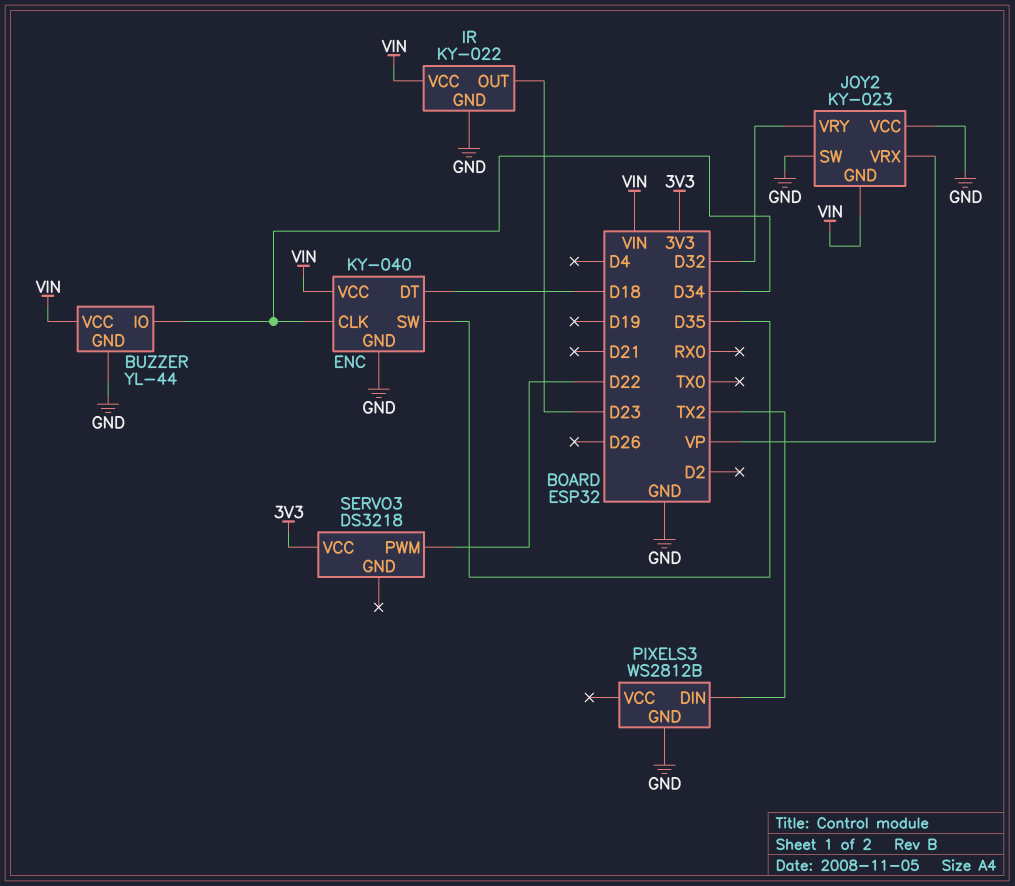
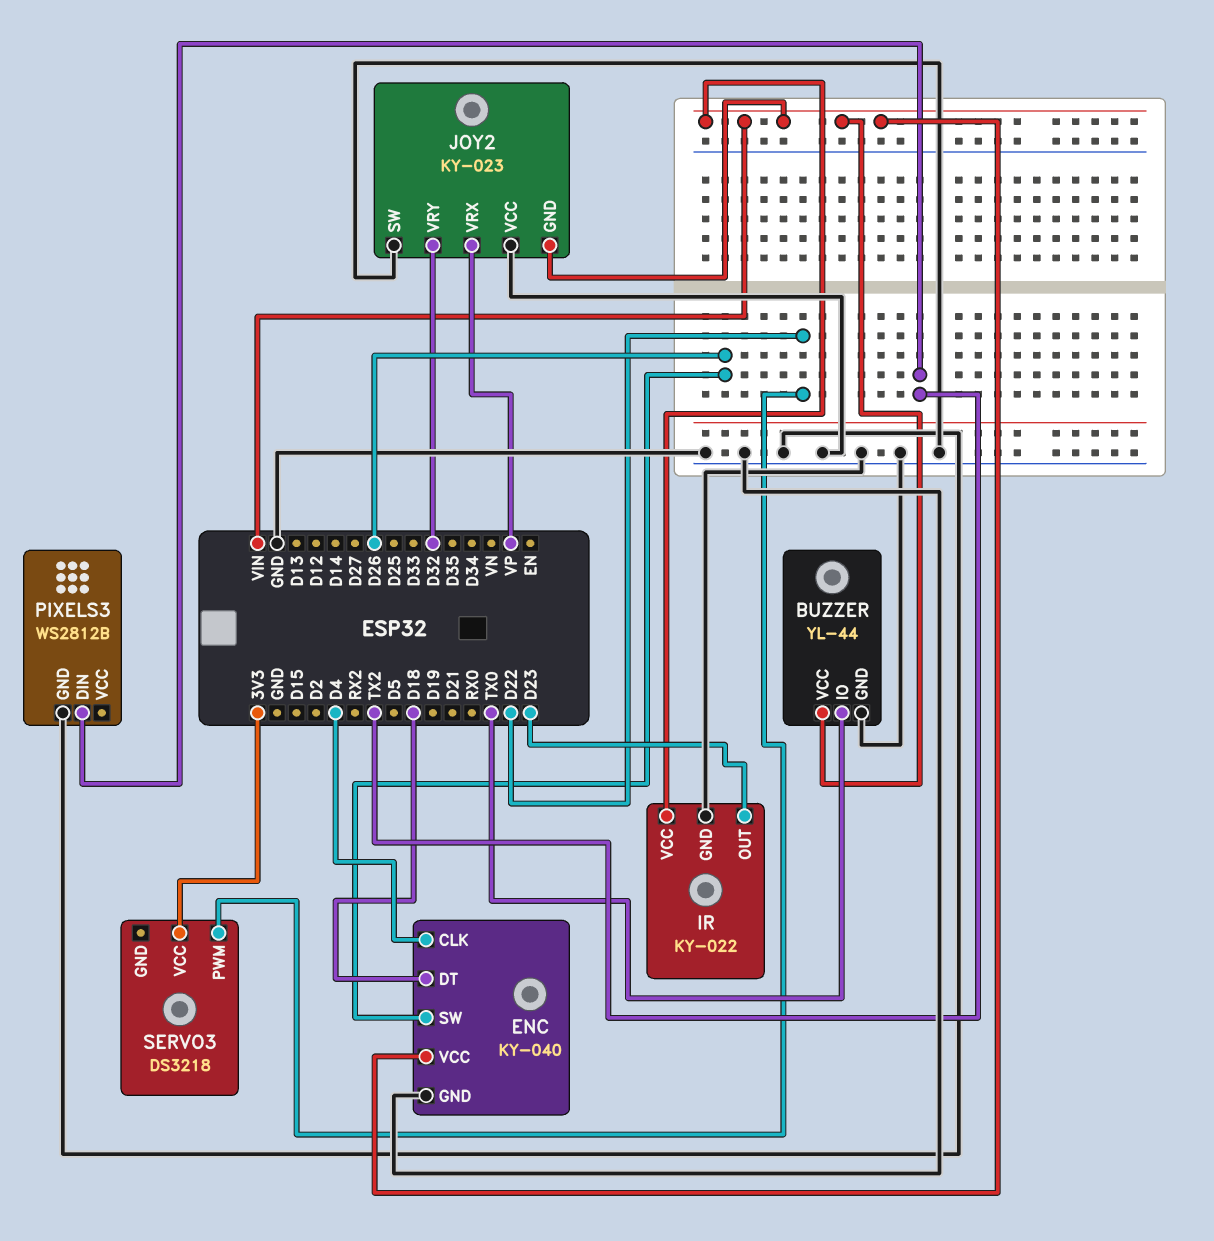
BUZZER pin IO: D34 -> TX0
ENC pin CLK: D34 -> D4
ENC pin SW: D35 -> D26

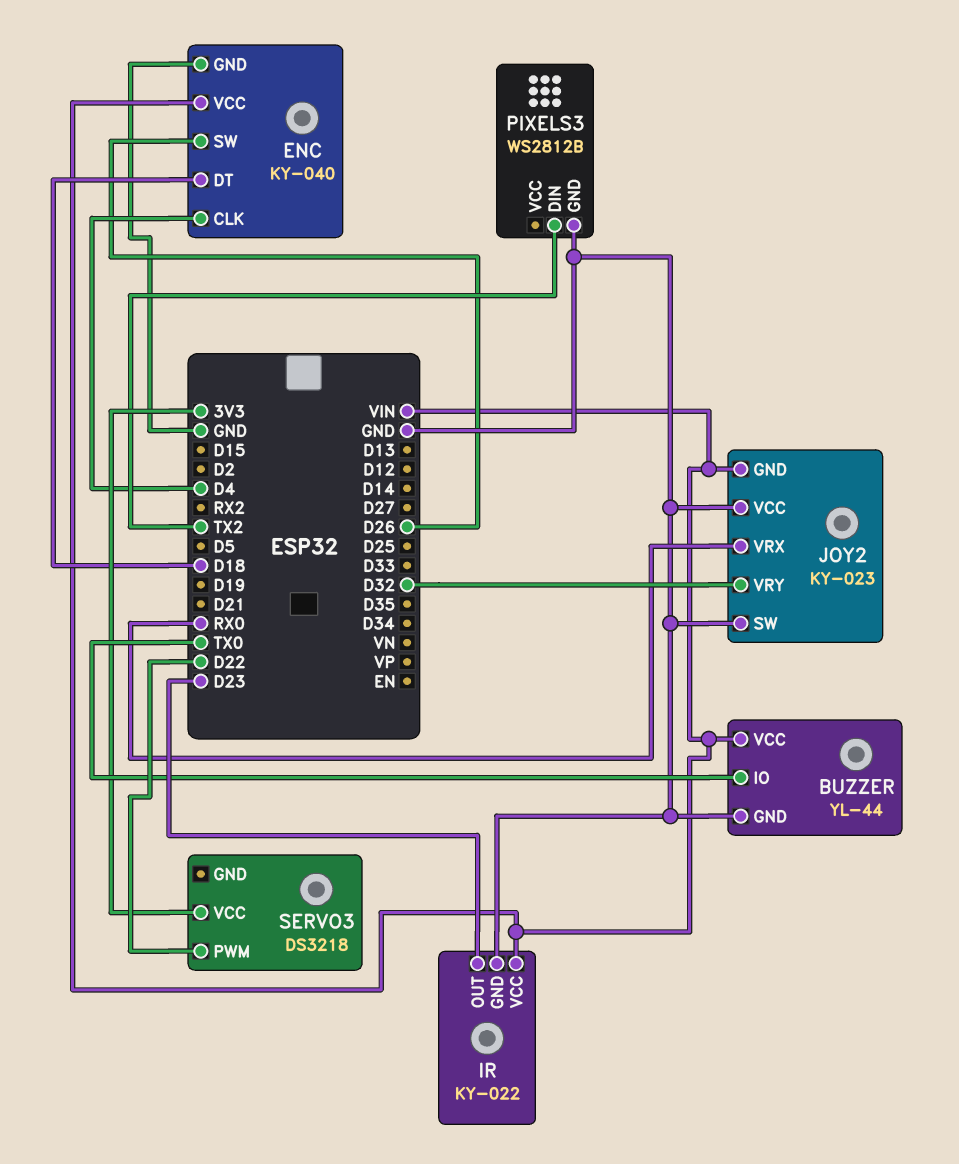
JOY2 pin VRX: VP -> RX0

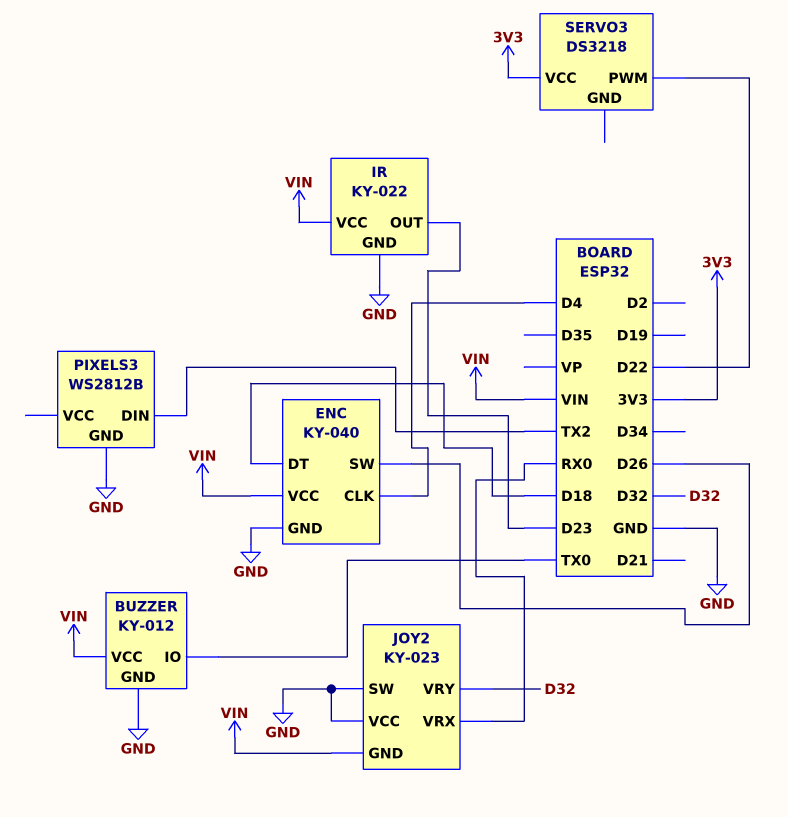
BUZZER: YL-44 -> KY-012

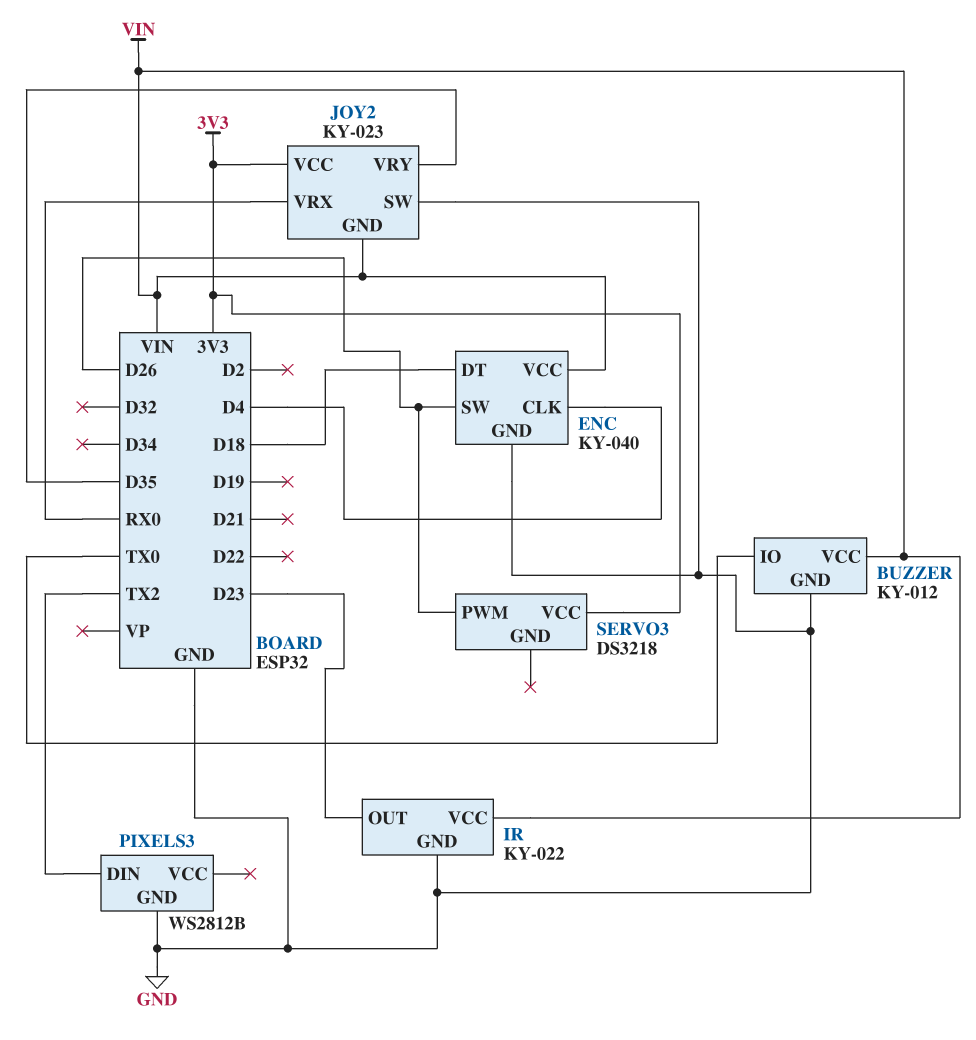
JOY2 pin VCC: GND -> 3V3
JOY2 pin VRY: D32 -> D35
SERVO3 pin PWM: D22 -> D26

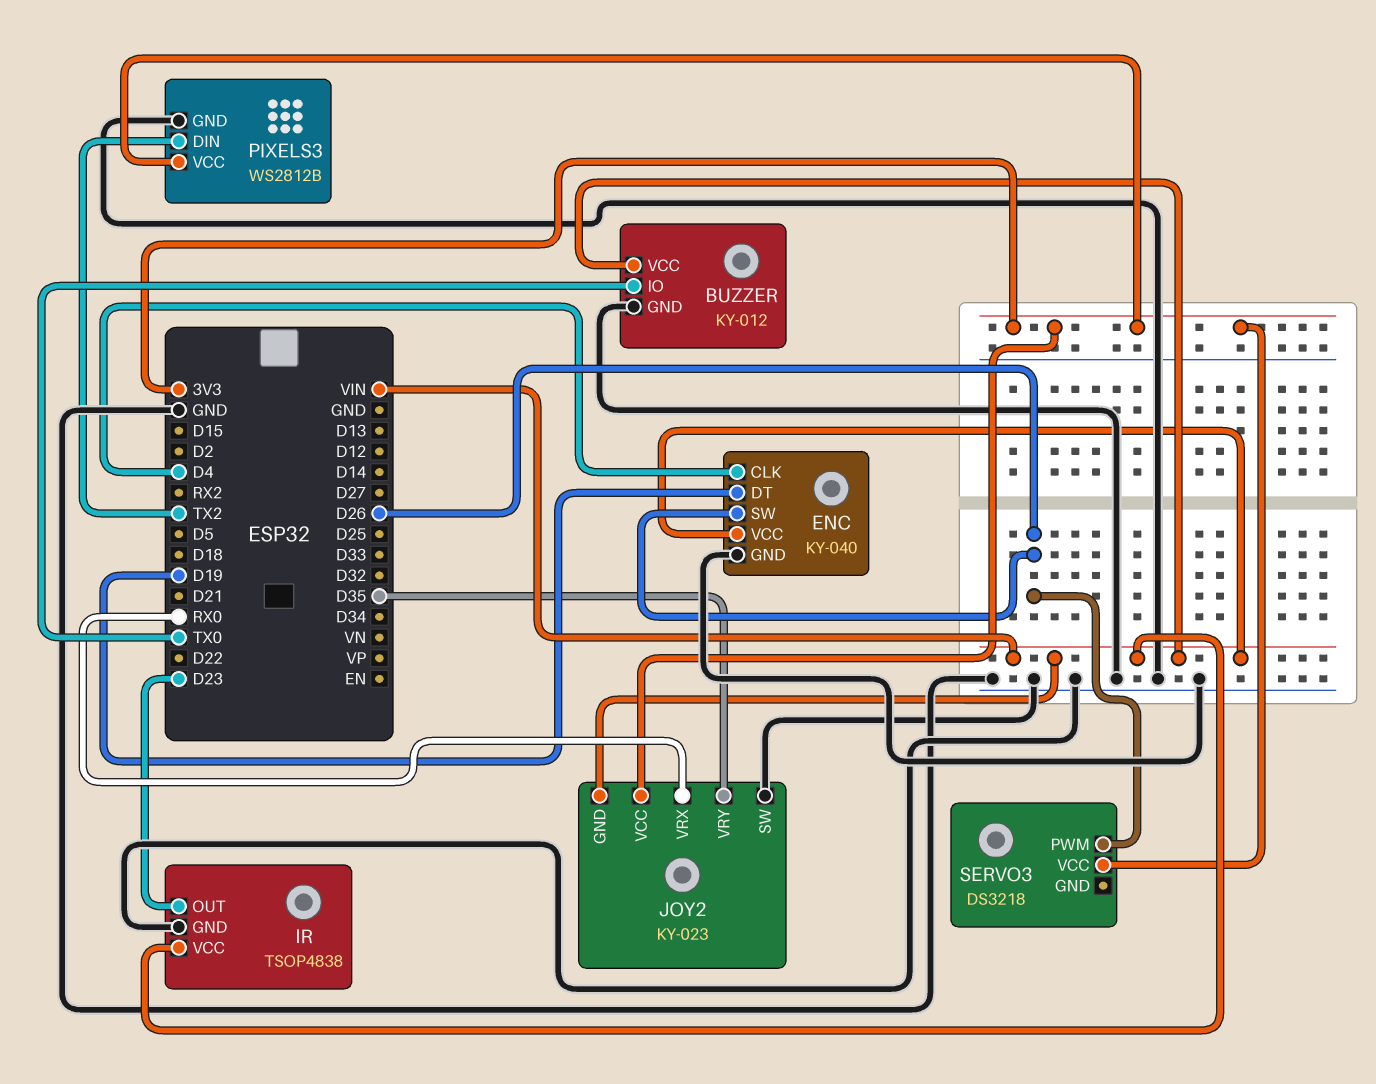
ENC pin DT: D18 -> D19
IR: KY-022 -> TSOP4838
PIXELS3 pin VCC: none -> 3V3

